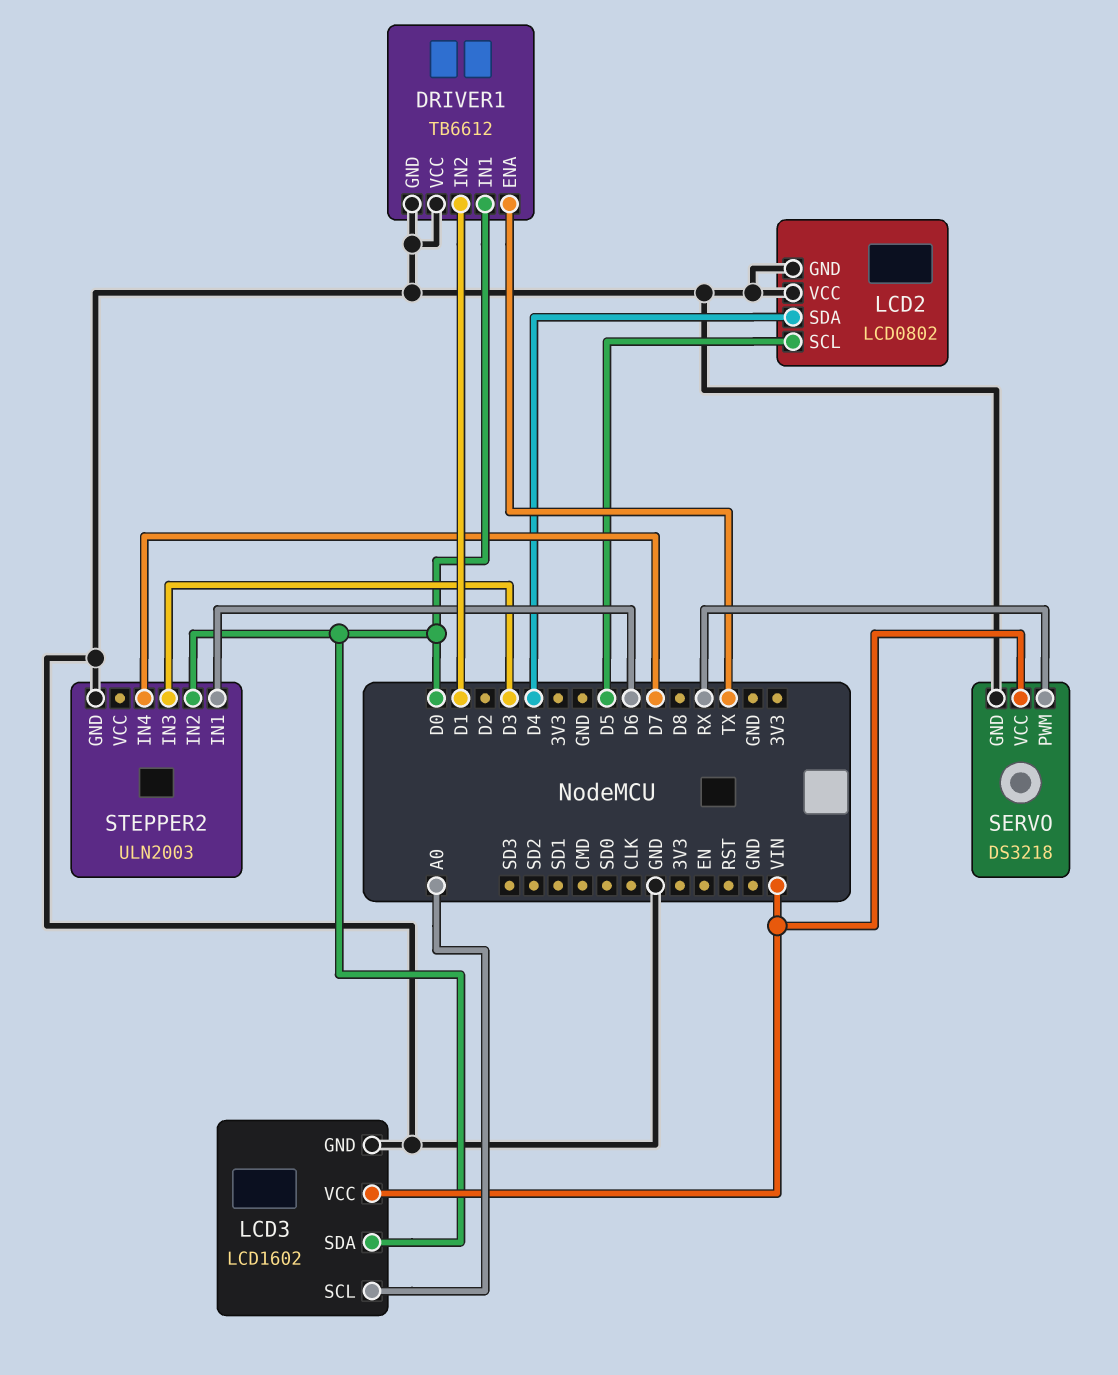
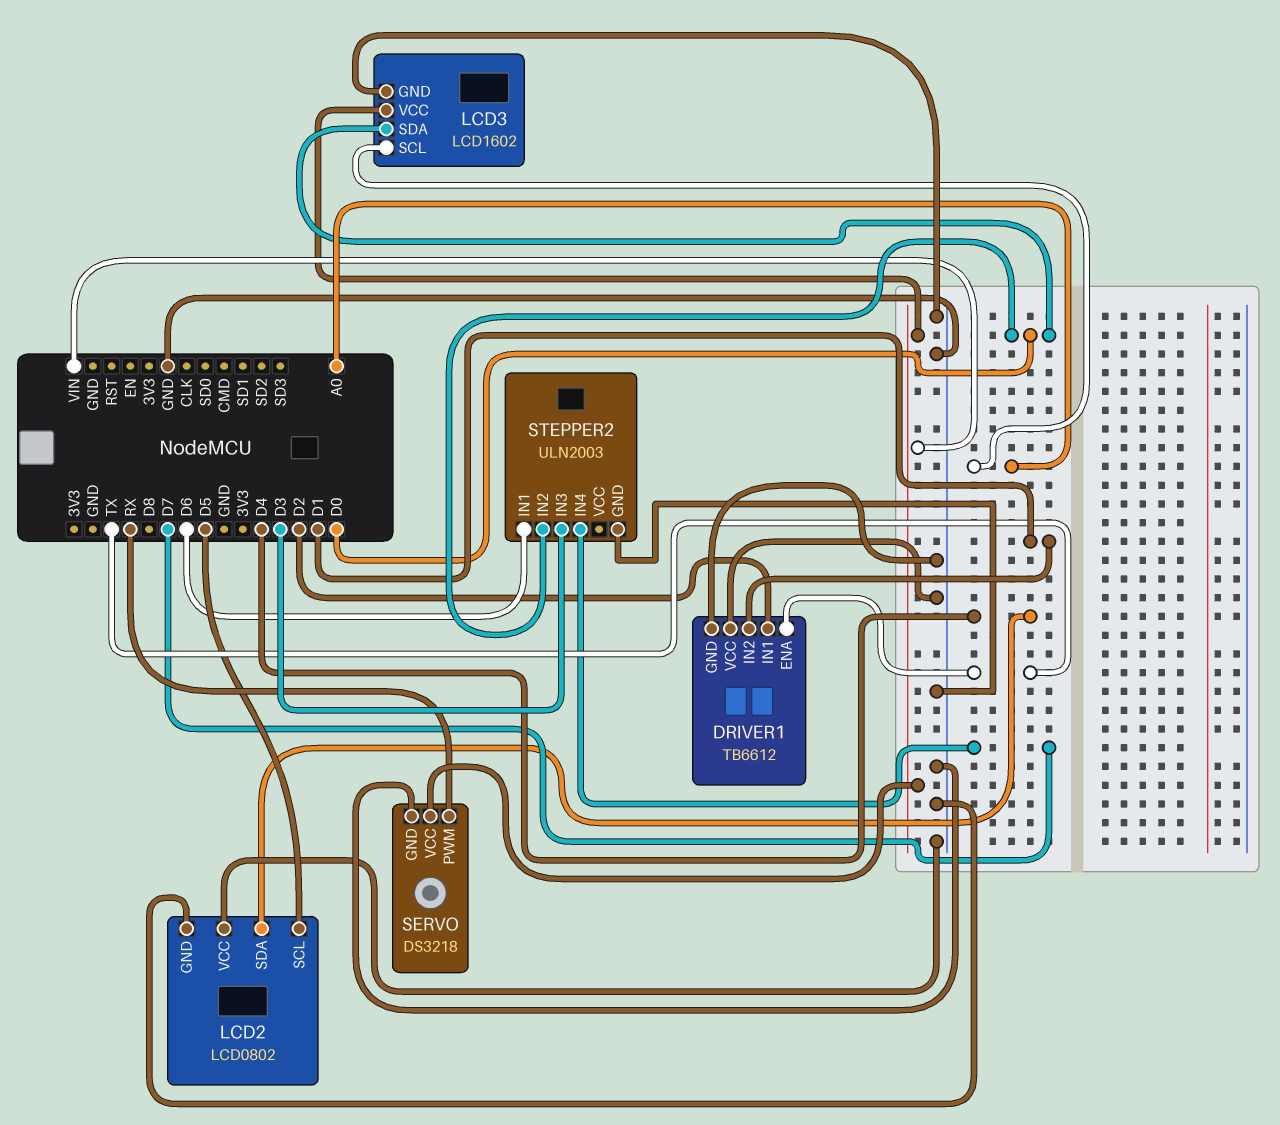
DRIVER1 pin IN1: D0 -> D2

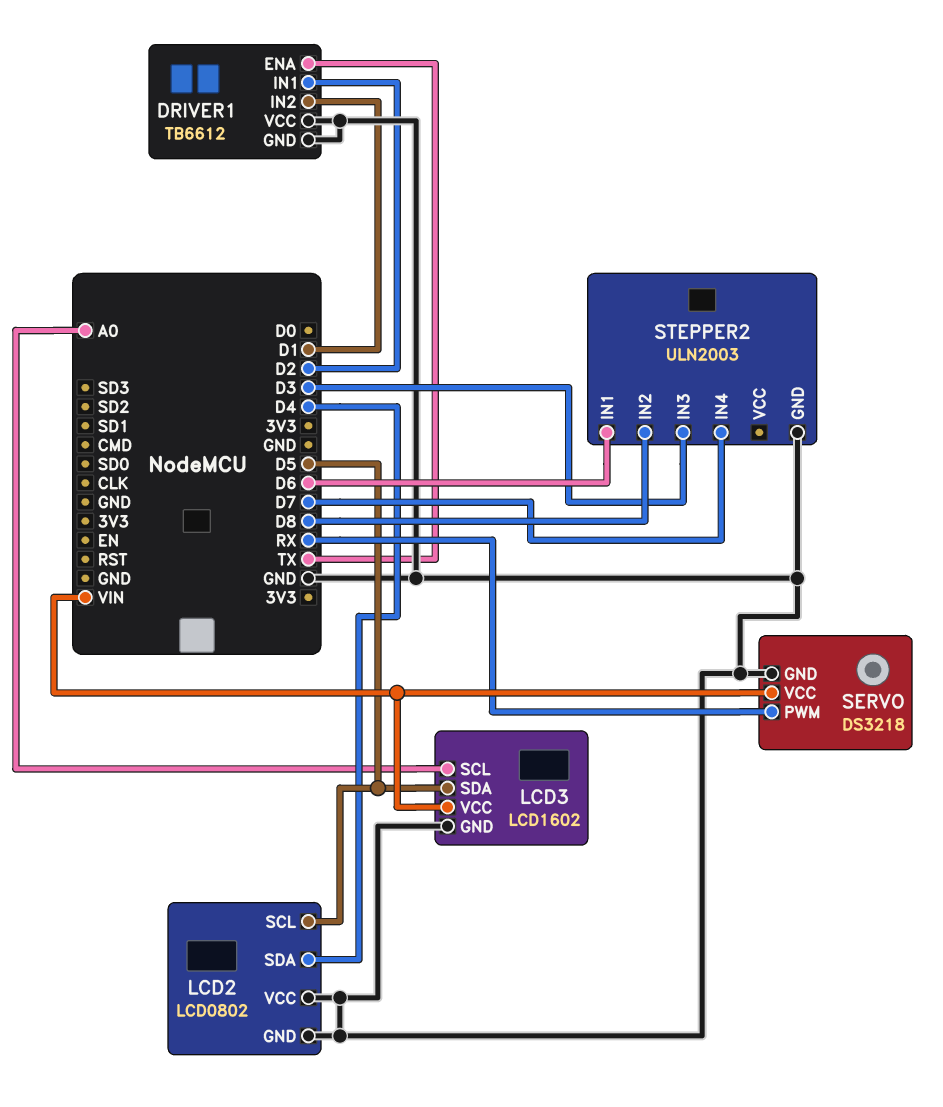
LCD3 pin SDA: D0 -> D5
STEPPER2 pin IN2: D0 -> D8

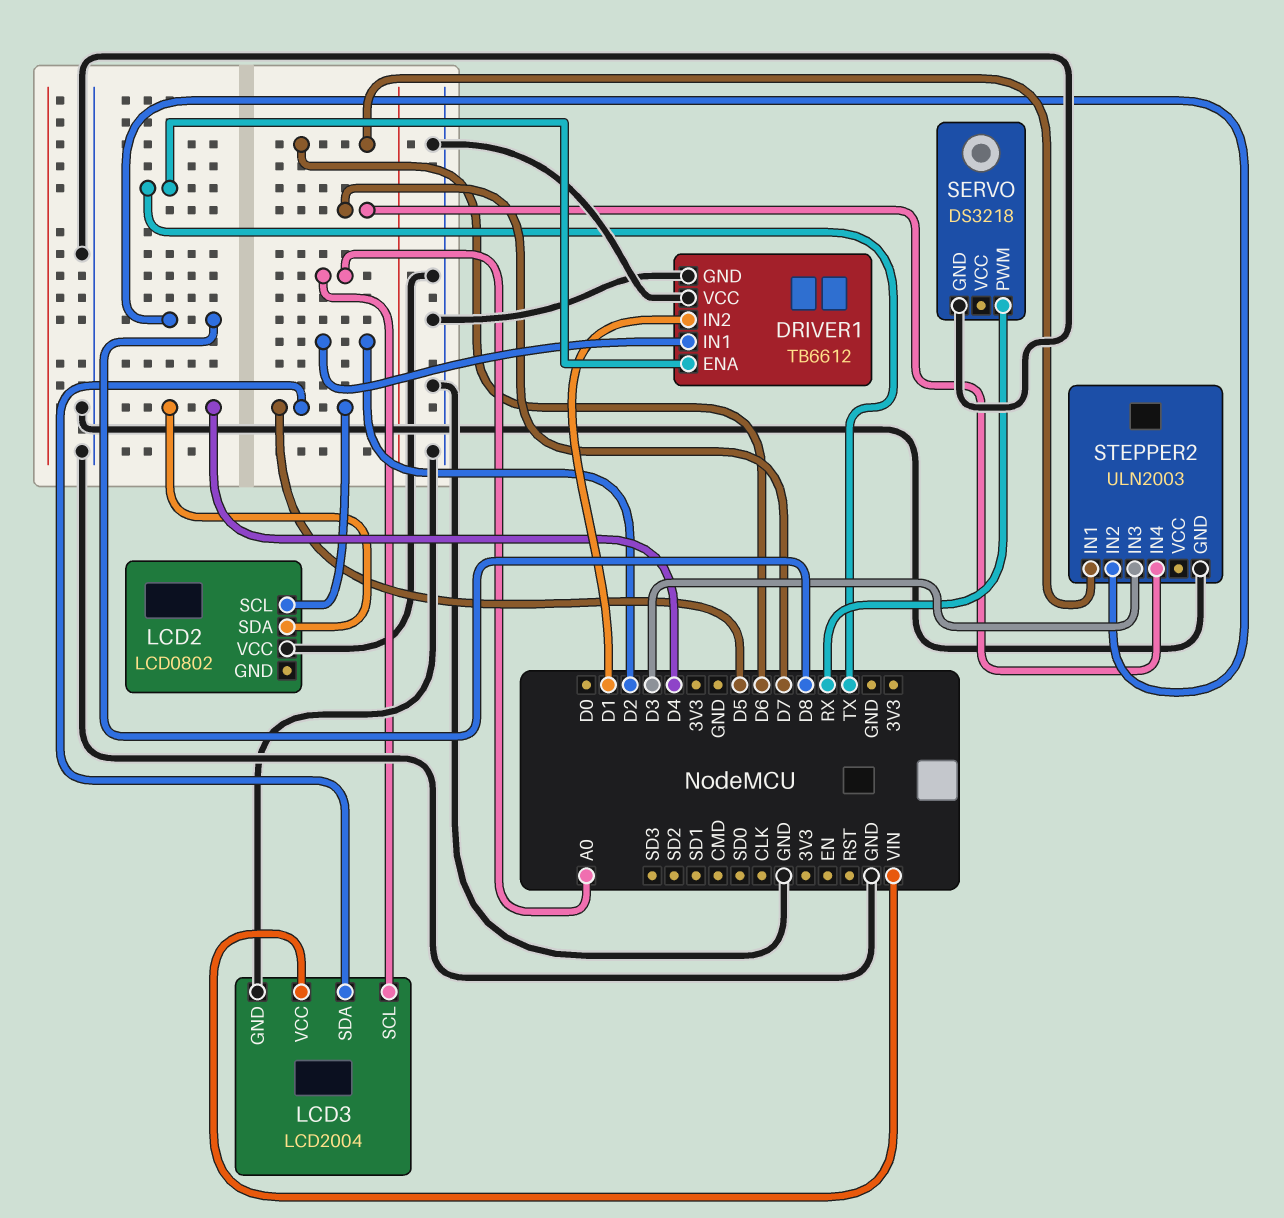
LCD2 pin GND: GND -> none
LCD3: LCD1602 -> LCD2004
SERVO pin VCC: VIN -> none

